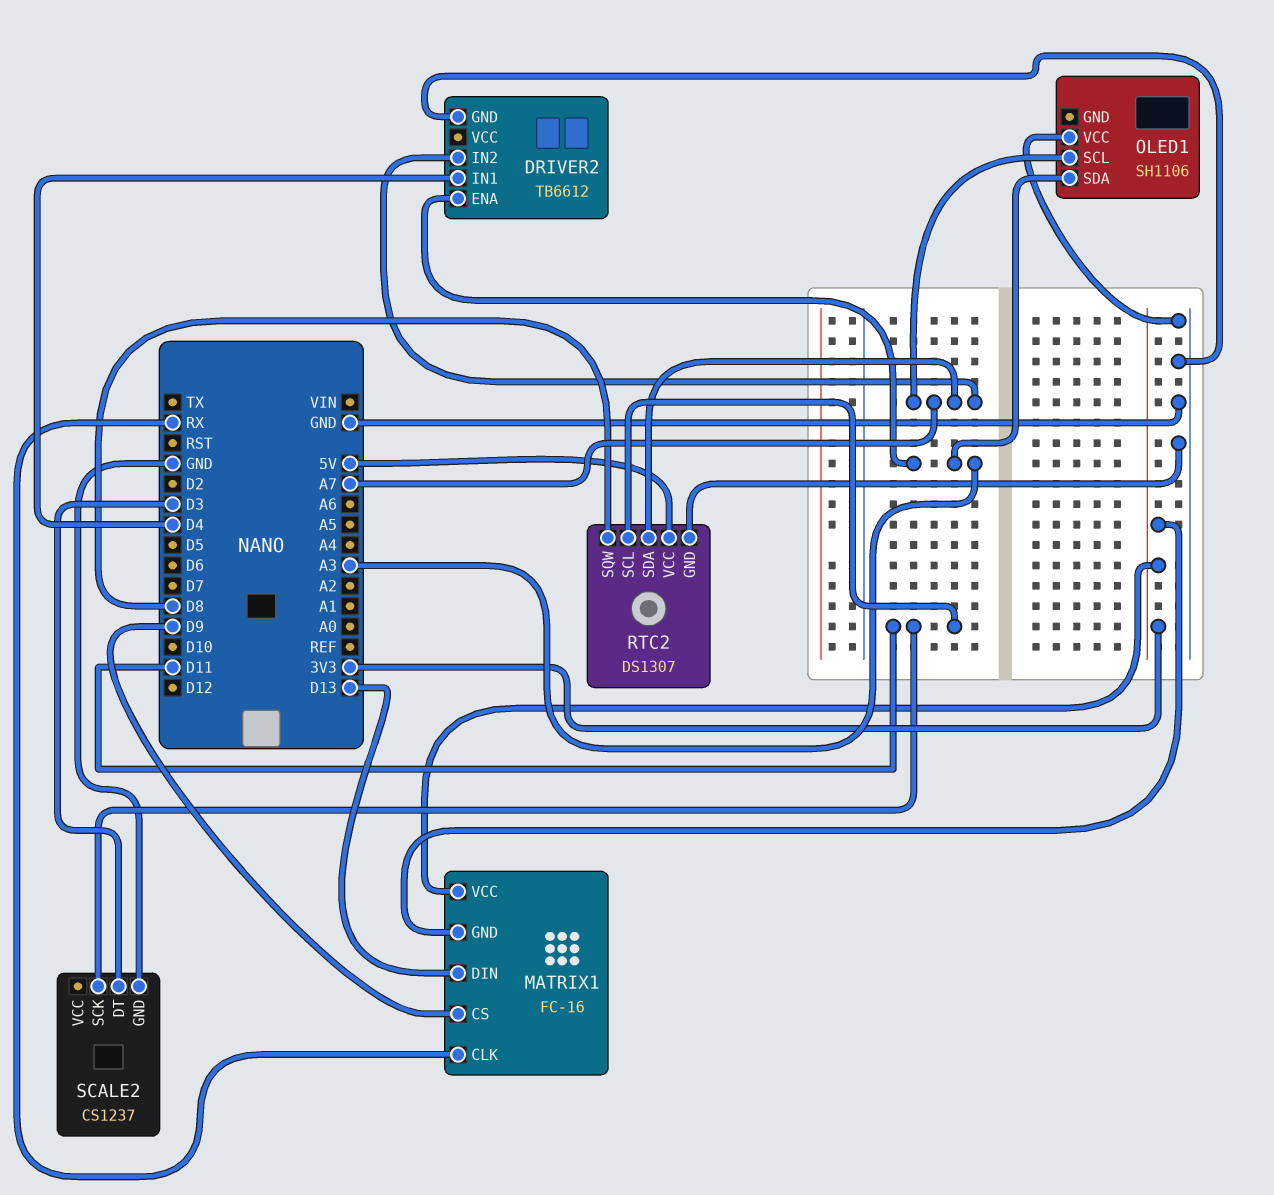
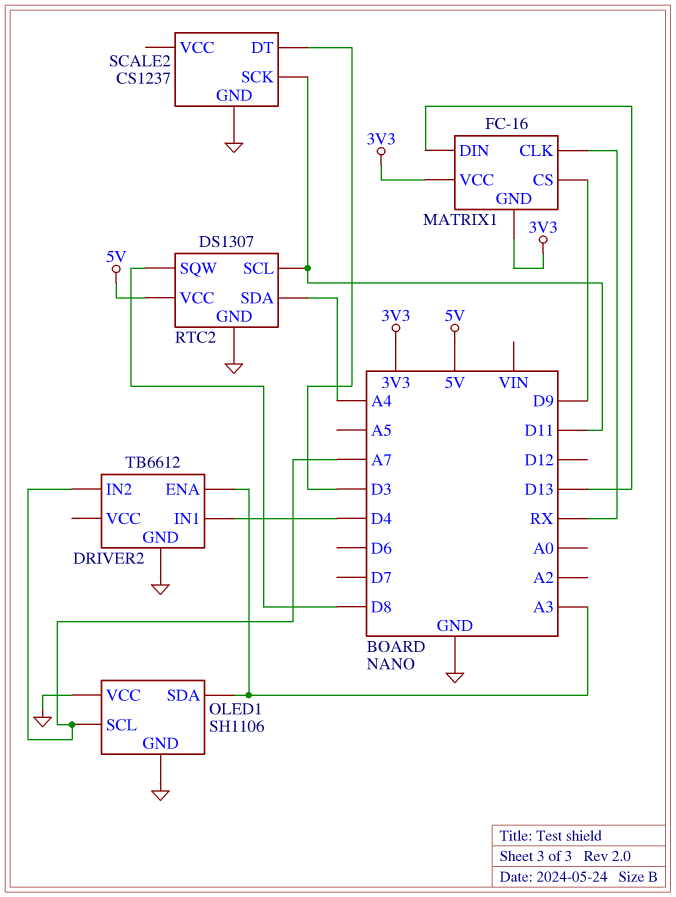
OLED1 pin GND: none -> GND
RTC2 pin SDA: A7 -> A4

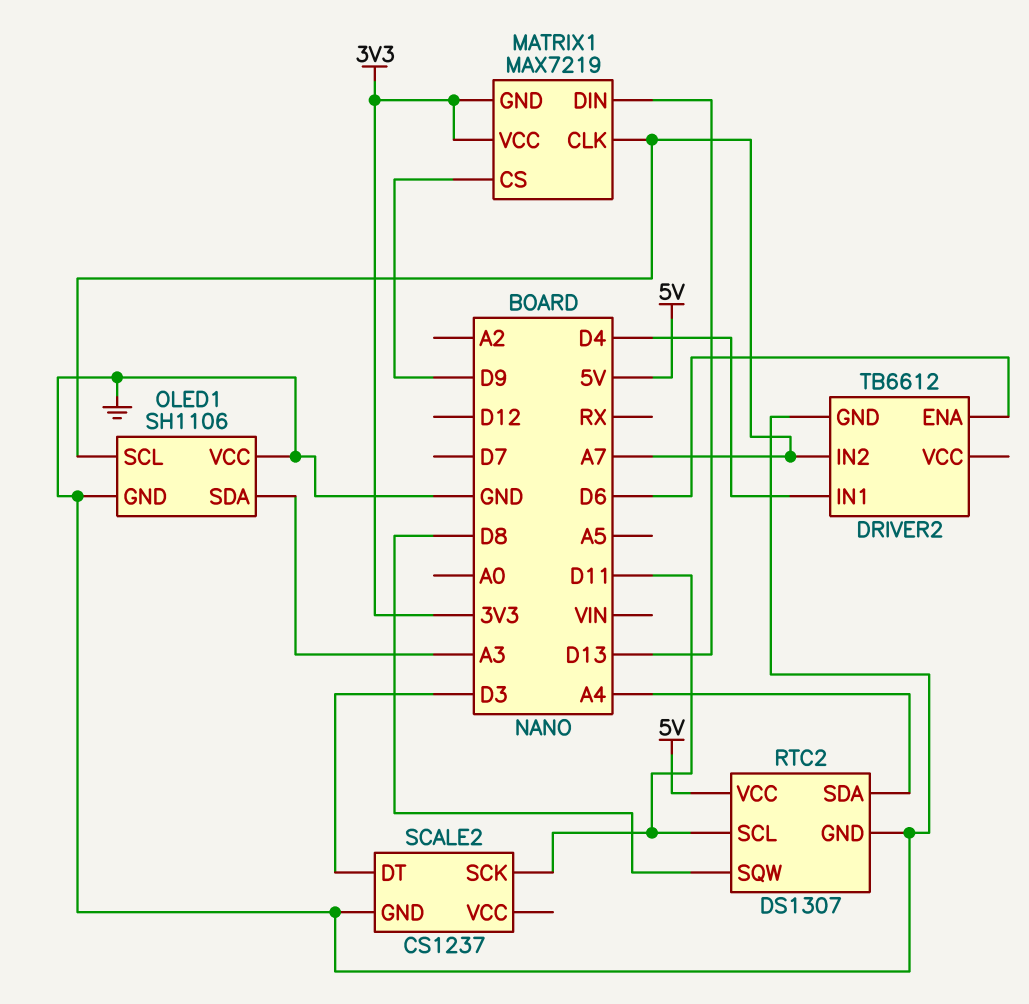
DRIVER2 pin ENA: A3 -> D6
MATRIX1: FC-16 -> MAX7219
MATRIX1 pin CLK: RX -> A7

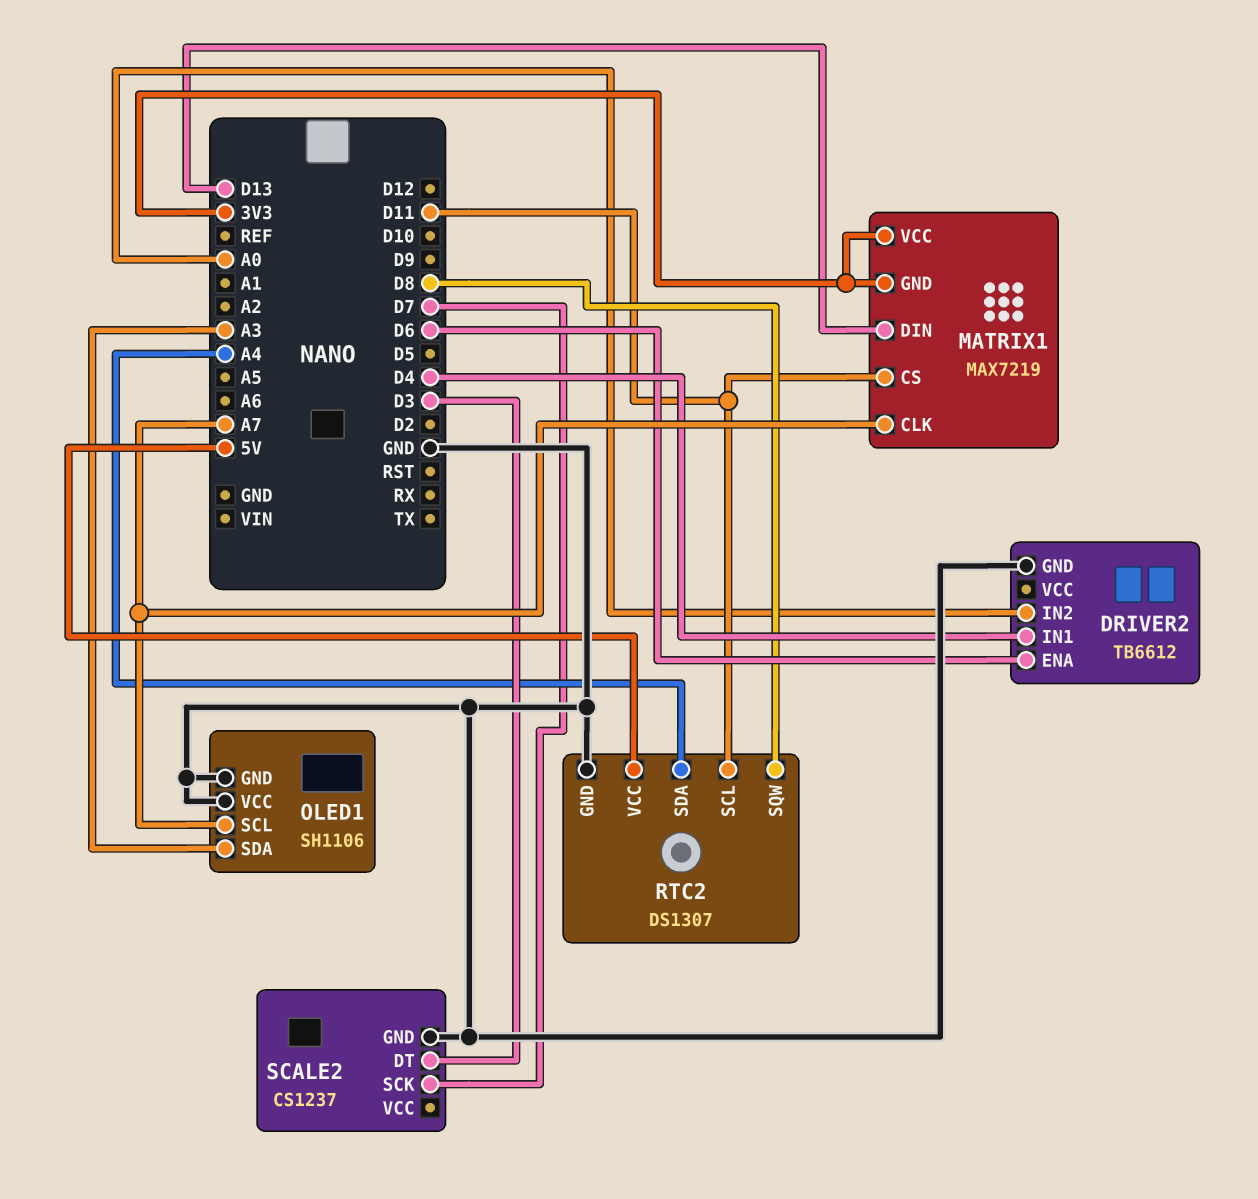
DRIVER2 pin IN2: A7 -> A0
MATRIX1 pin CS: D9 -> D11
SCALE2 pin SCK: D11 -> D7

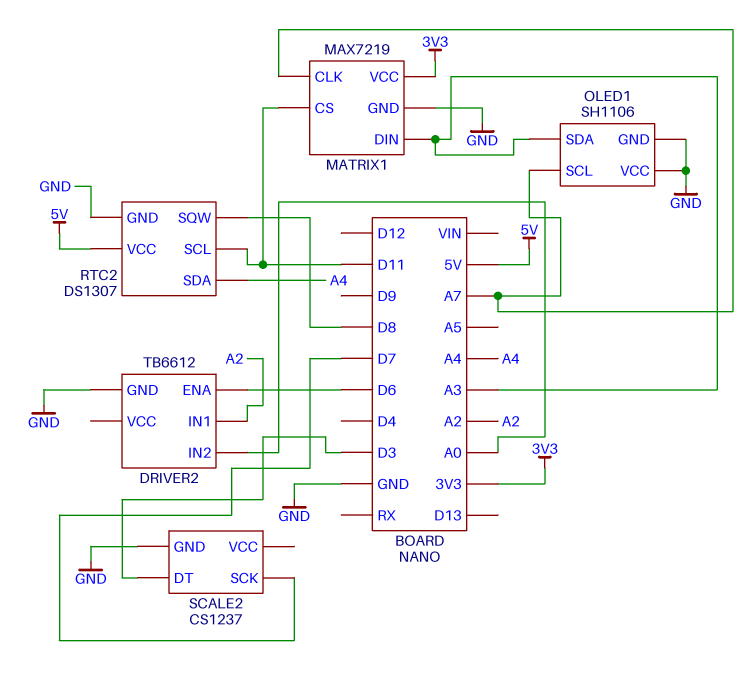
DRIVER2 pin IN1: D4 -> A2
MATRIX1 pin DIN: D13 -> A3
MATRIX1 pin GND: 3V3 -> GND

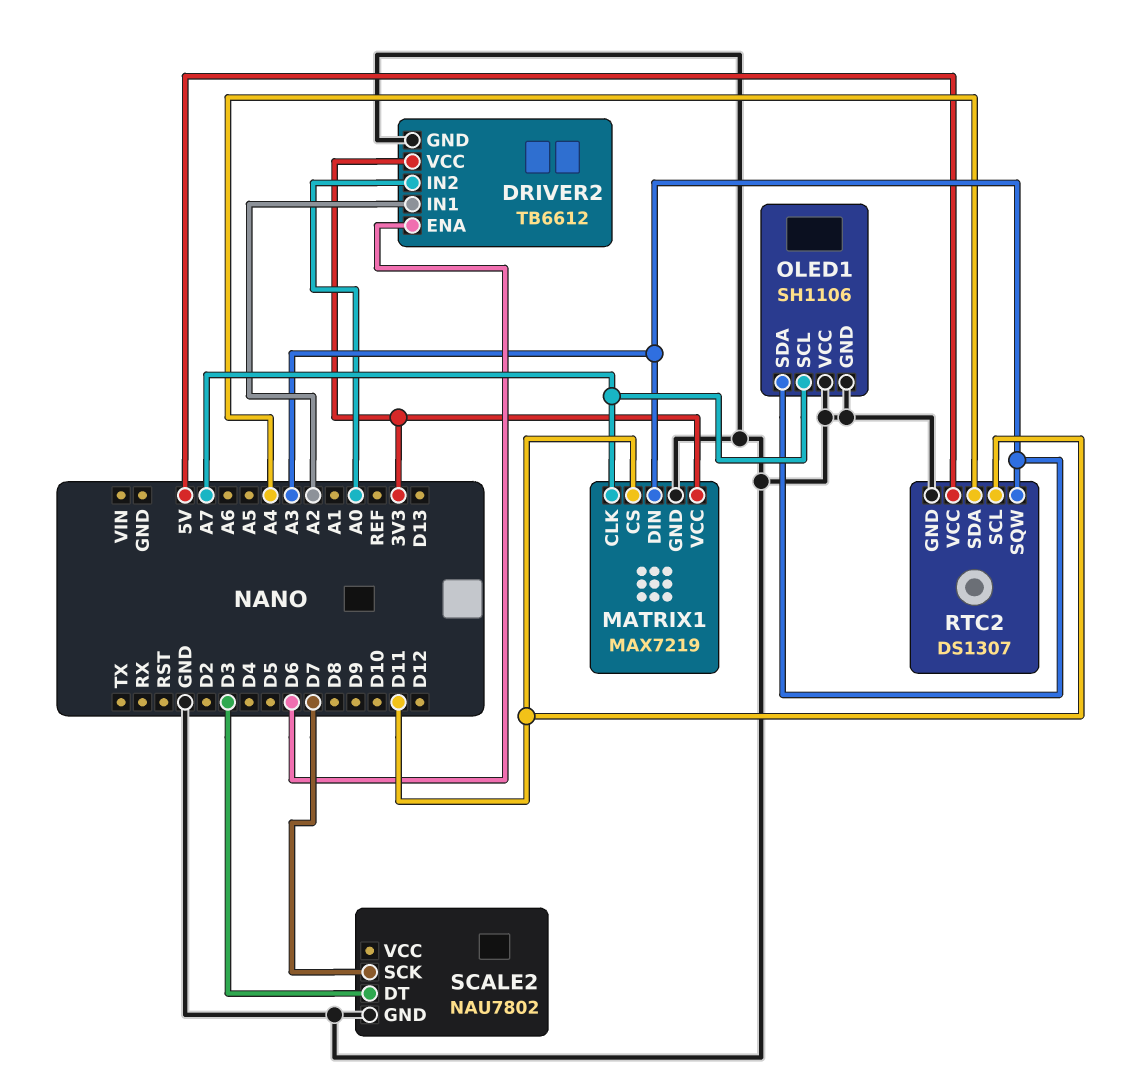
DRIVER2 pin VCC: none -> 3V3
RTC2 pin SQW: D8 -> A3
SCALE2: CS1237 -> NAU7802

